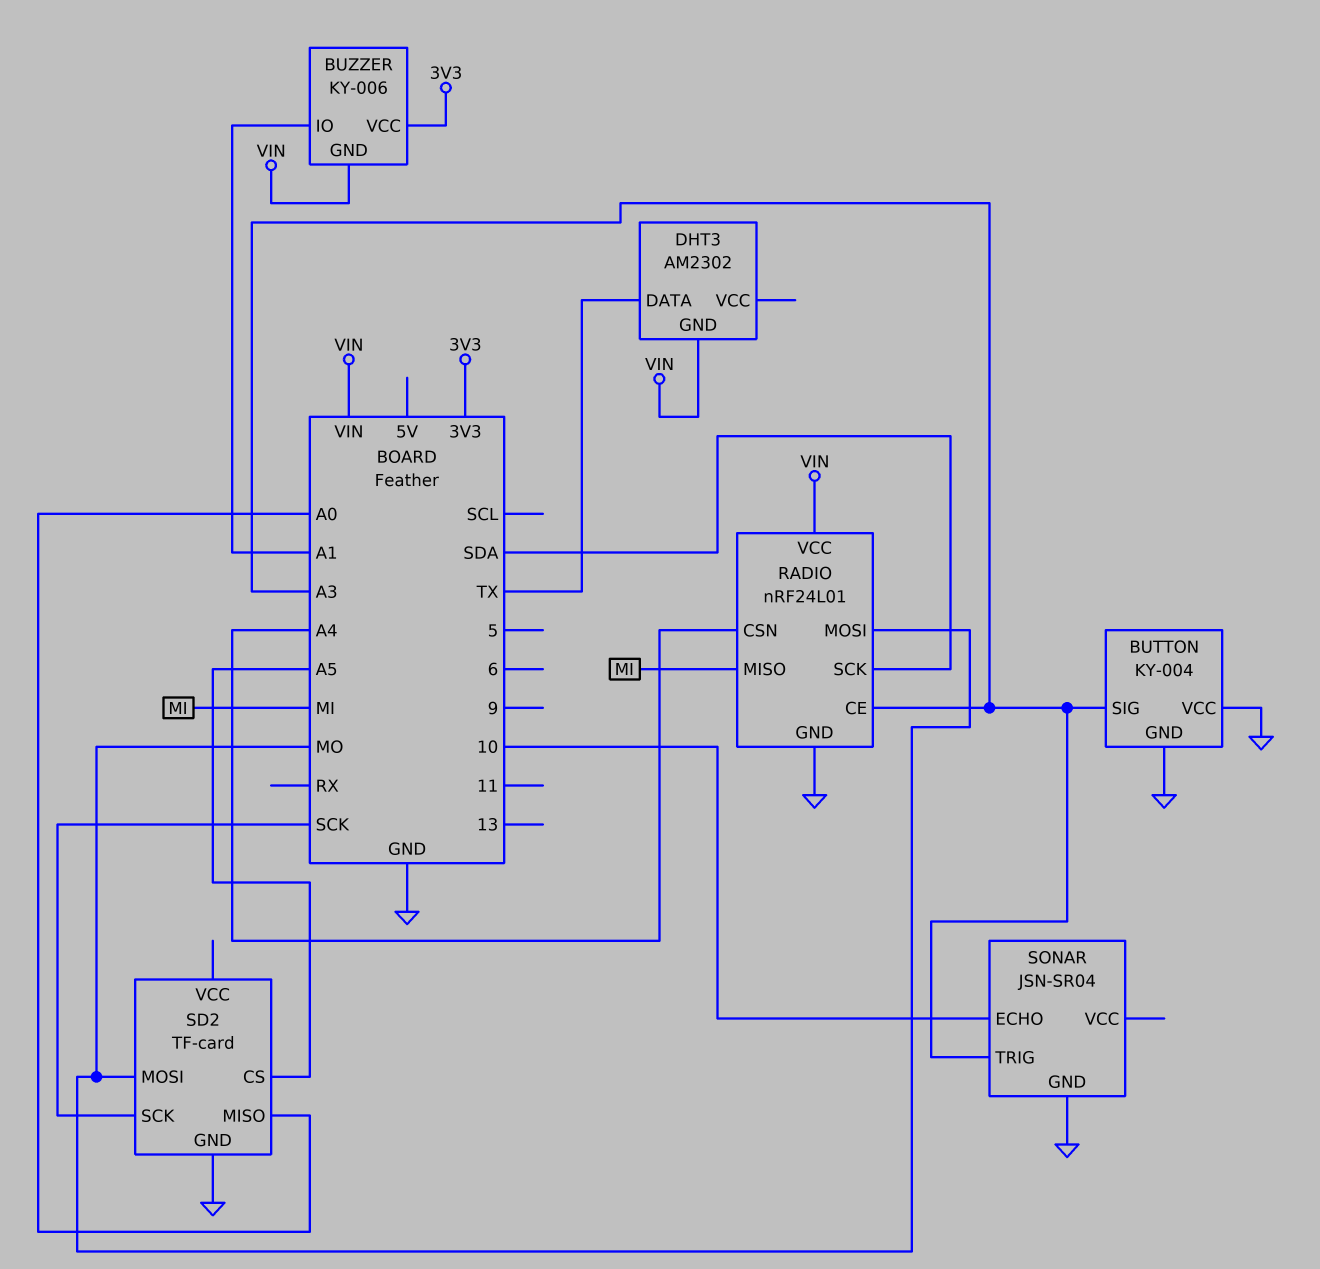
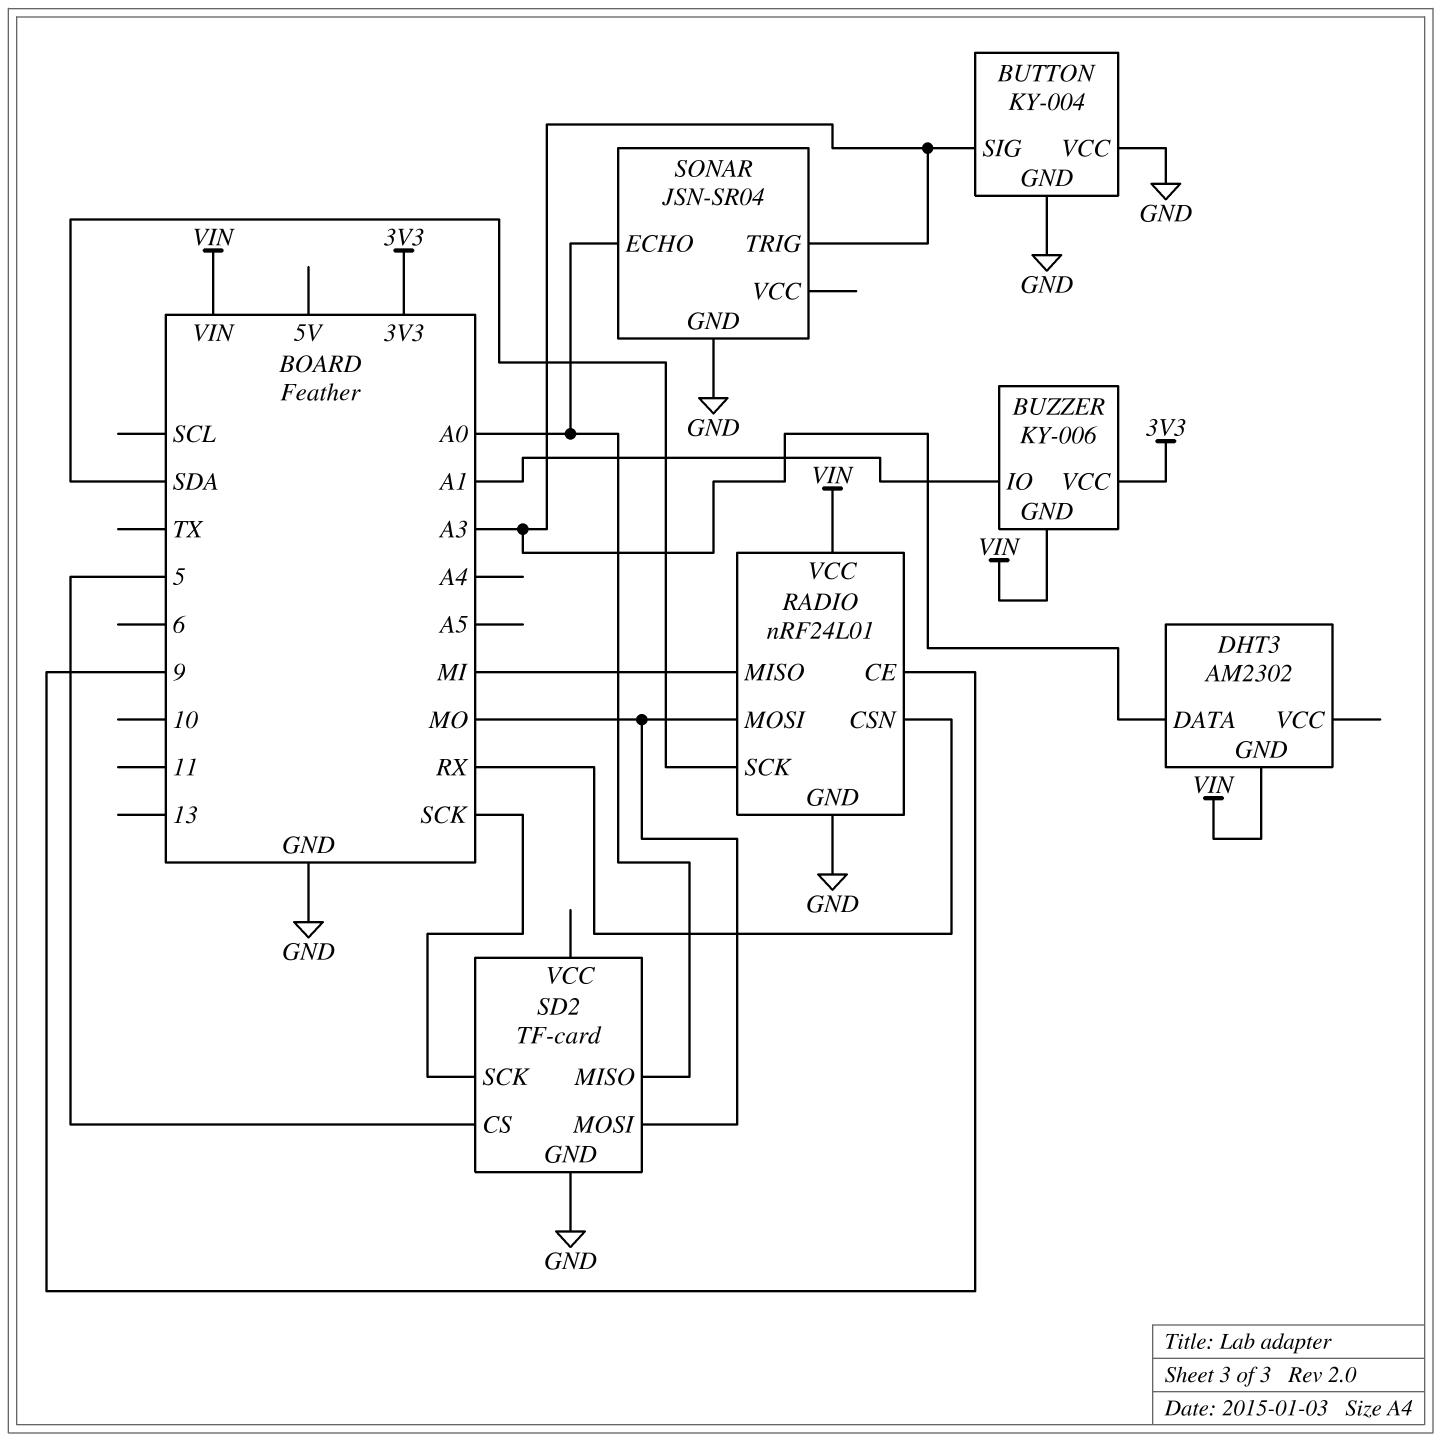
DHT3 pin DATA: TX -> A3
RADIO pin CE: A3 -> 9
RADIO pin CSN: A4 -> RX
SD2 pin CS: A5 -> 5
SONAR pin ECHO: 10 -> A0

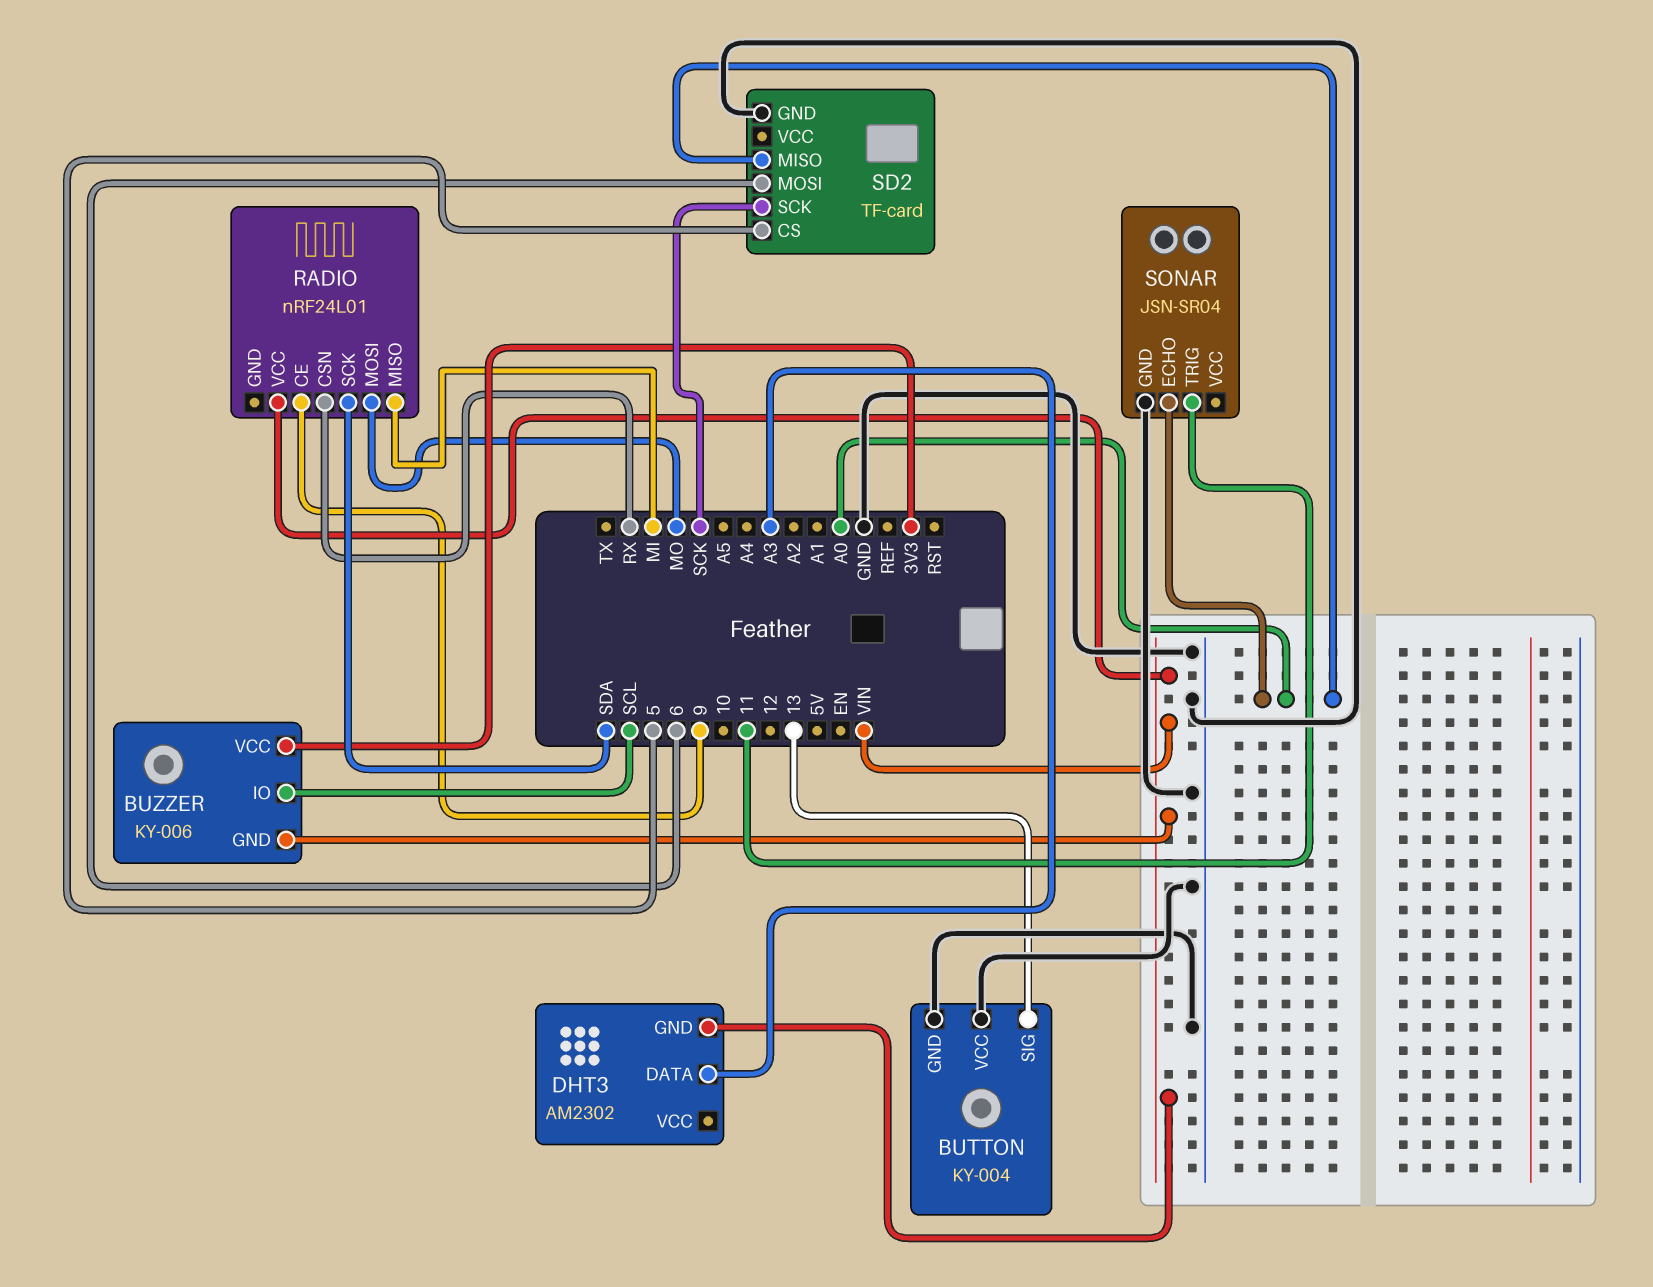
BUTTON pin SIG: A3 -> 13
BUZZER pin IO: A1 -> SCL
RADIO pin GND: GND -> none
SD2 pin MOSI: MO -> 6
SONAR pin TRIG: A3 -> 11

